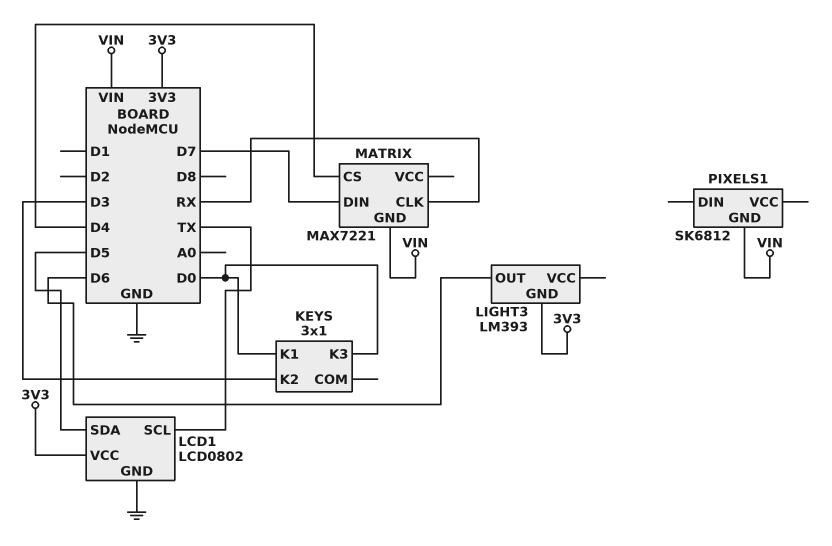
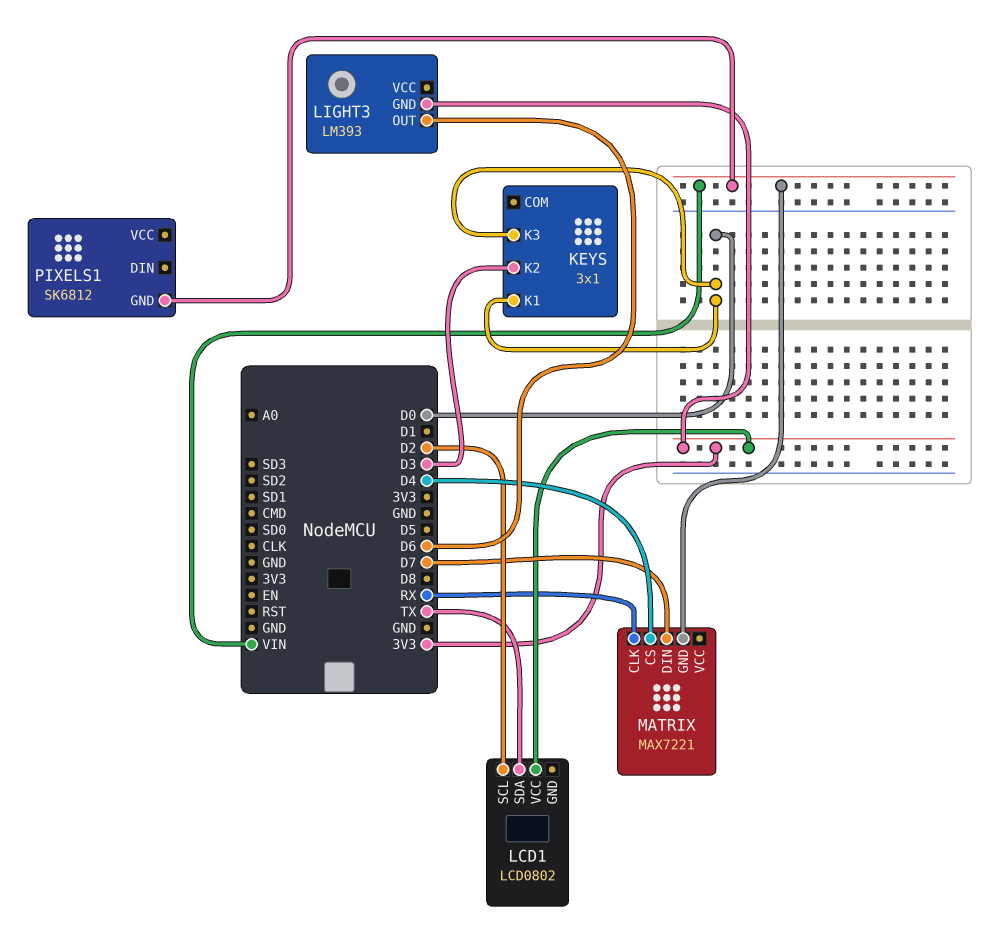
LCD1 pin GND: GND -> none
LCD1 pin SCL: TX -> D2
LCD1 pin SDA: D5 -> TX

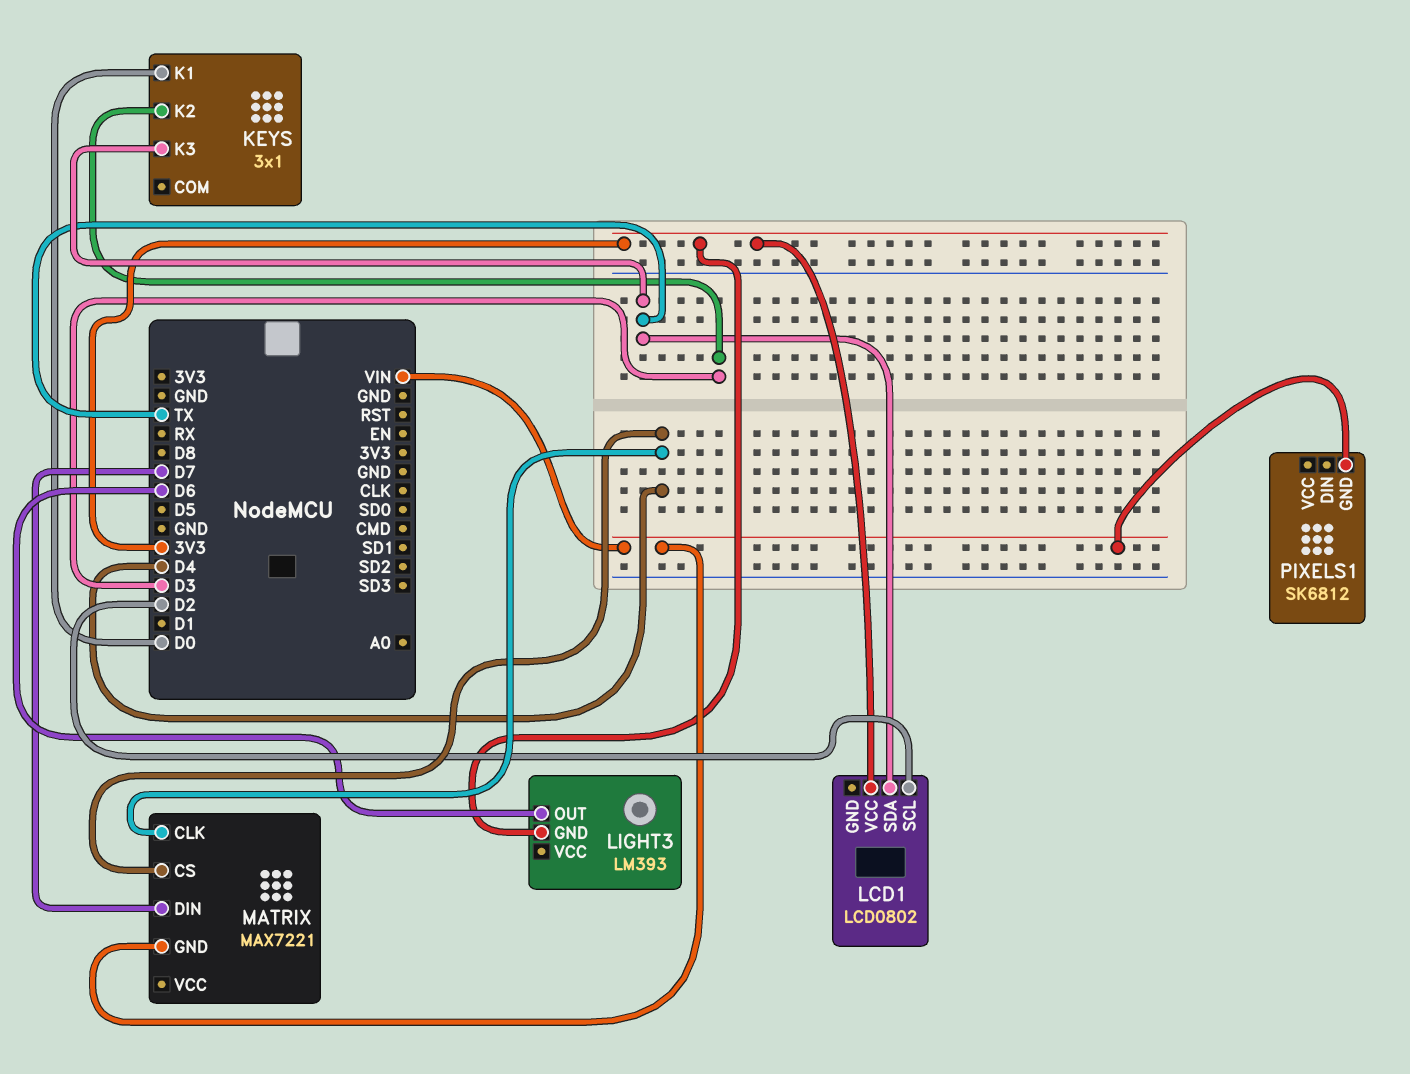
KEYS pin K3: D0 -> TX
MATRIX pin CLK: RX -> D4

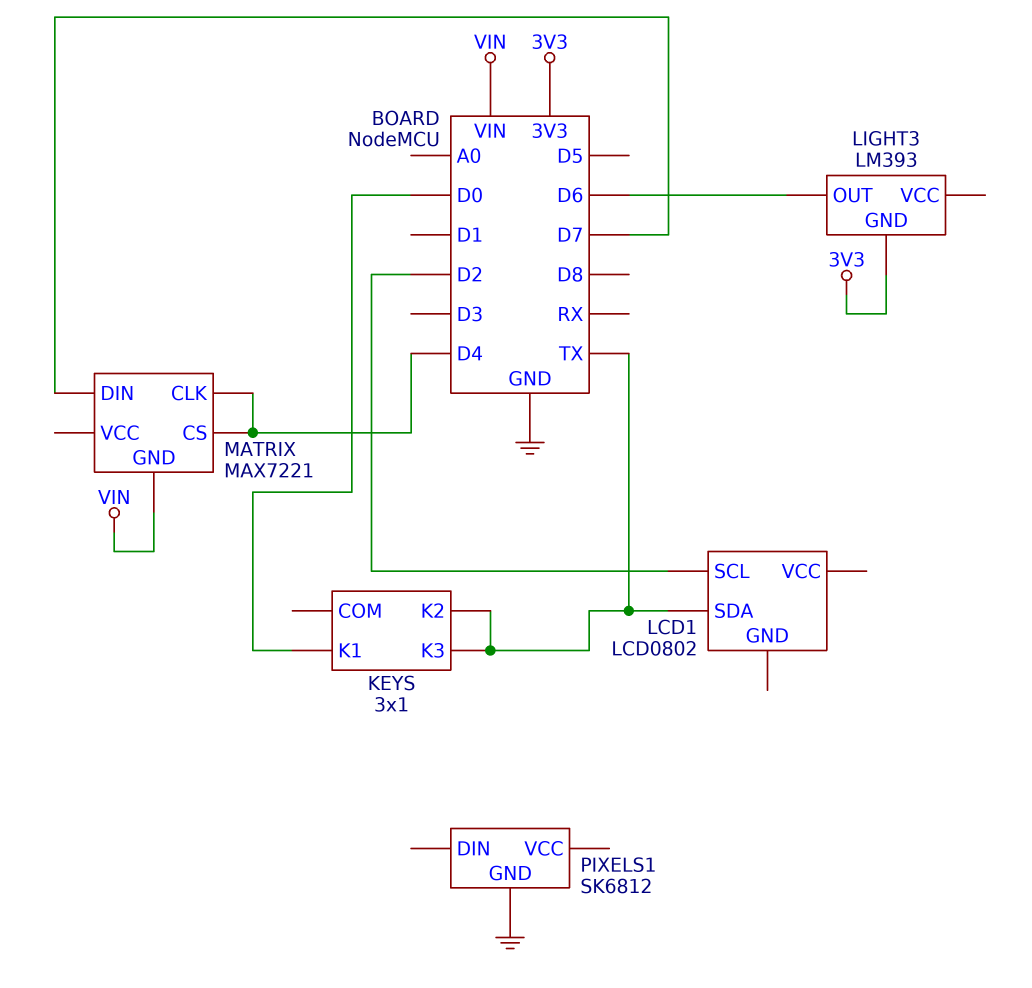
KEYS pin K2: D3 -> TX
LCD1 pin VCC: 3V3 -> none
PIXELS1 pin GND: VIN -> GND

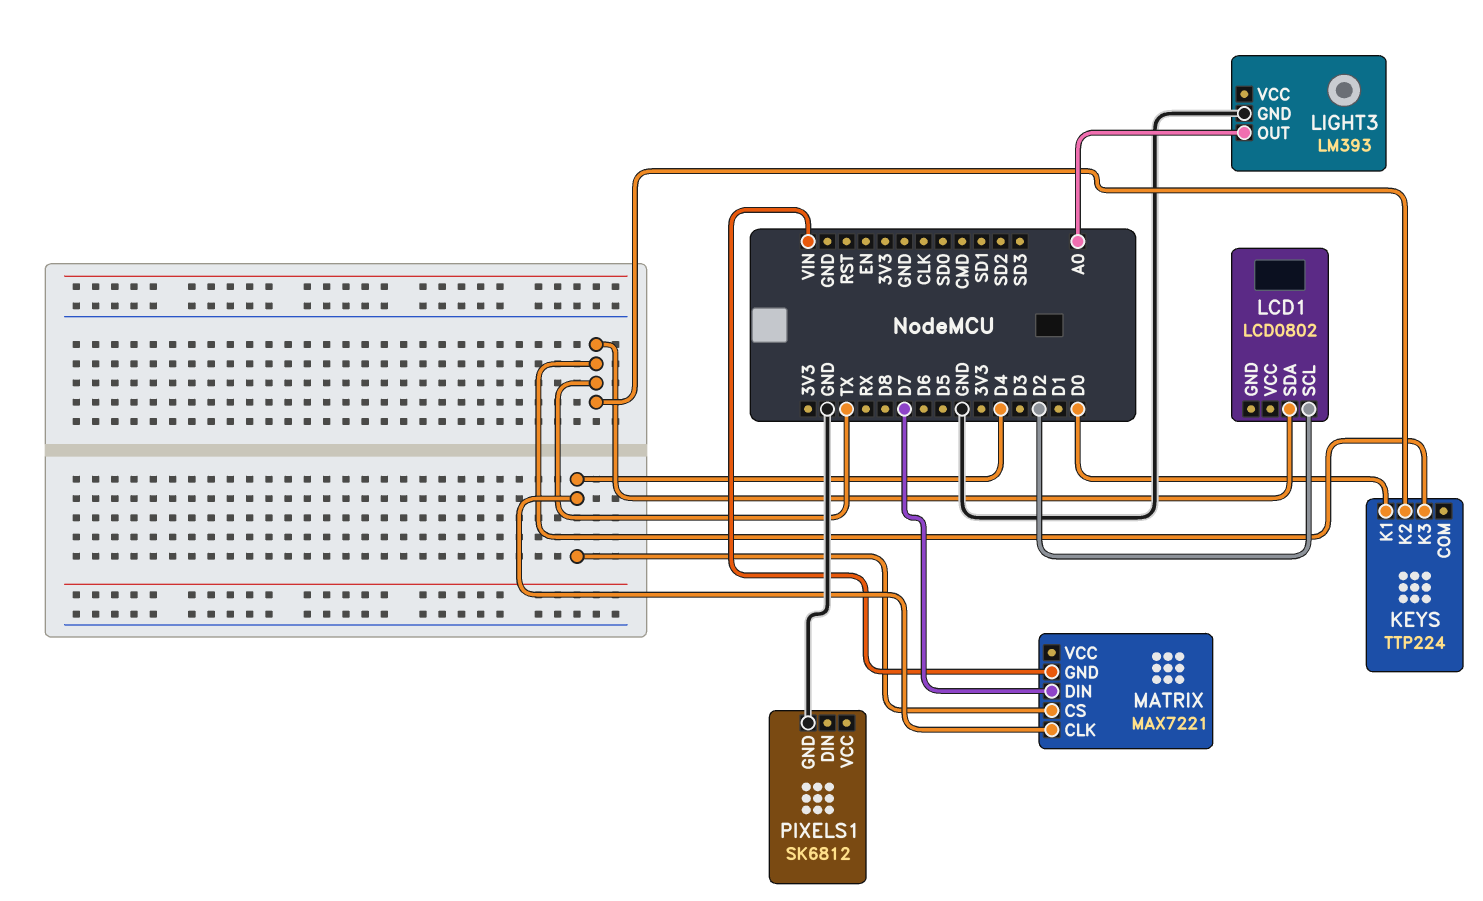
KEYS: 3x1 -> TTP224
LIGHT3 pin GND: 3V3 -> GND
LIGHT3 pin OUT: D6 -> A0

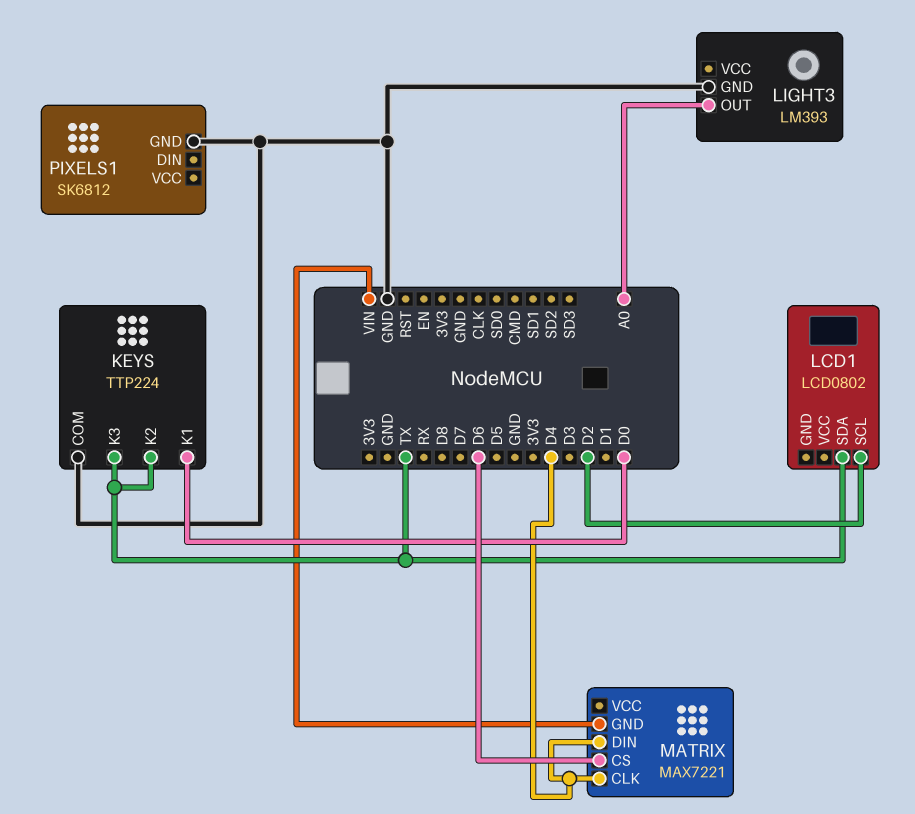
KEYS pin COM: none -> GND
MATRIX pin CS: D4 -> D6
MATRIX pin DIN: D7 -> D4

